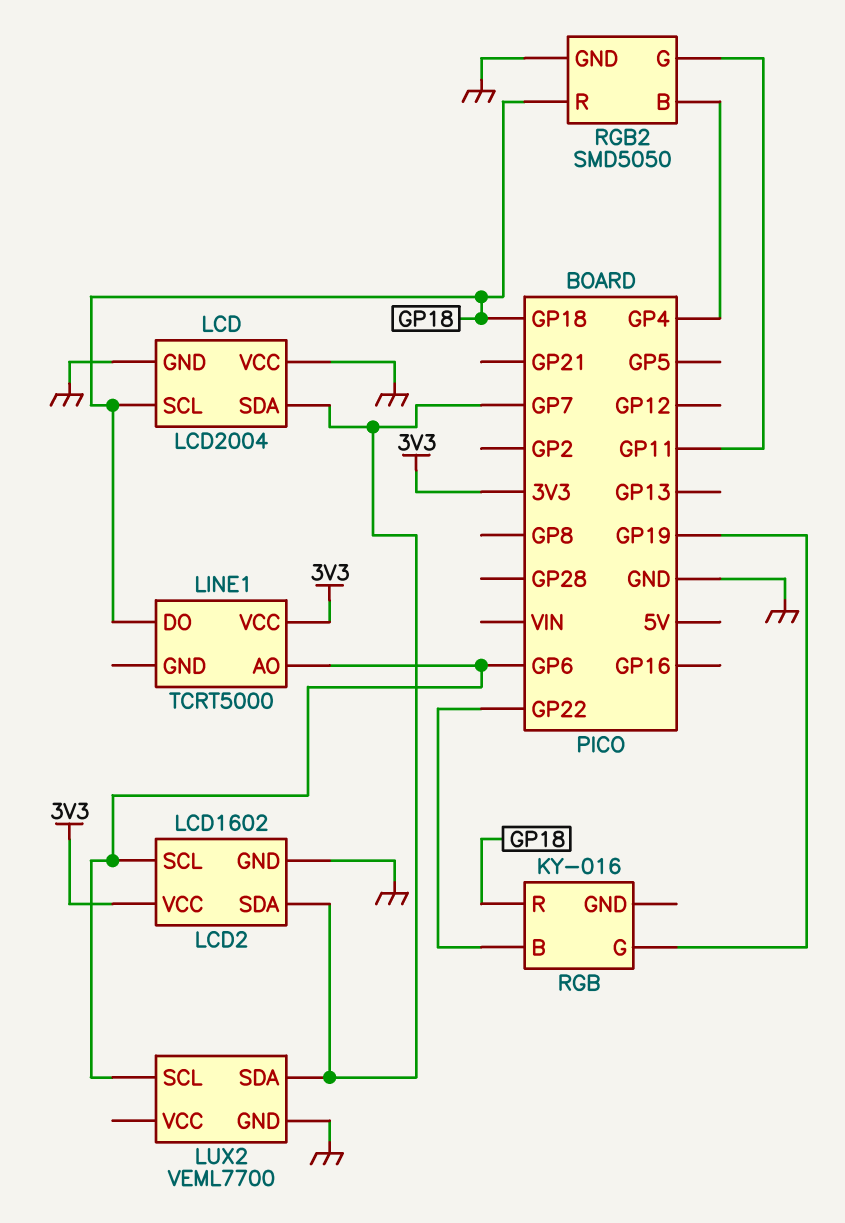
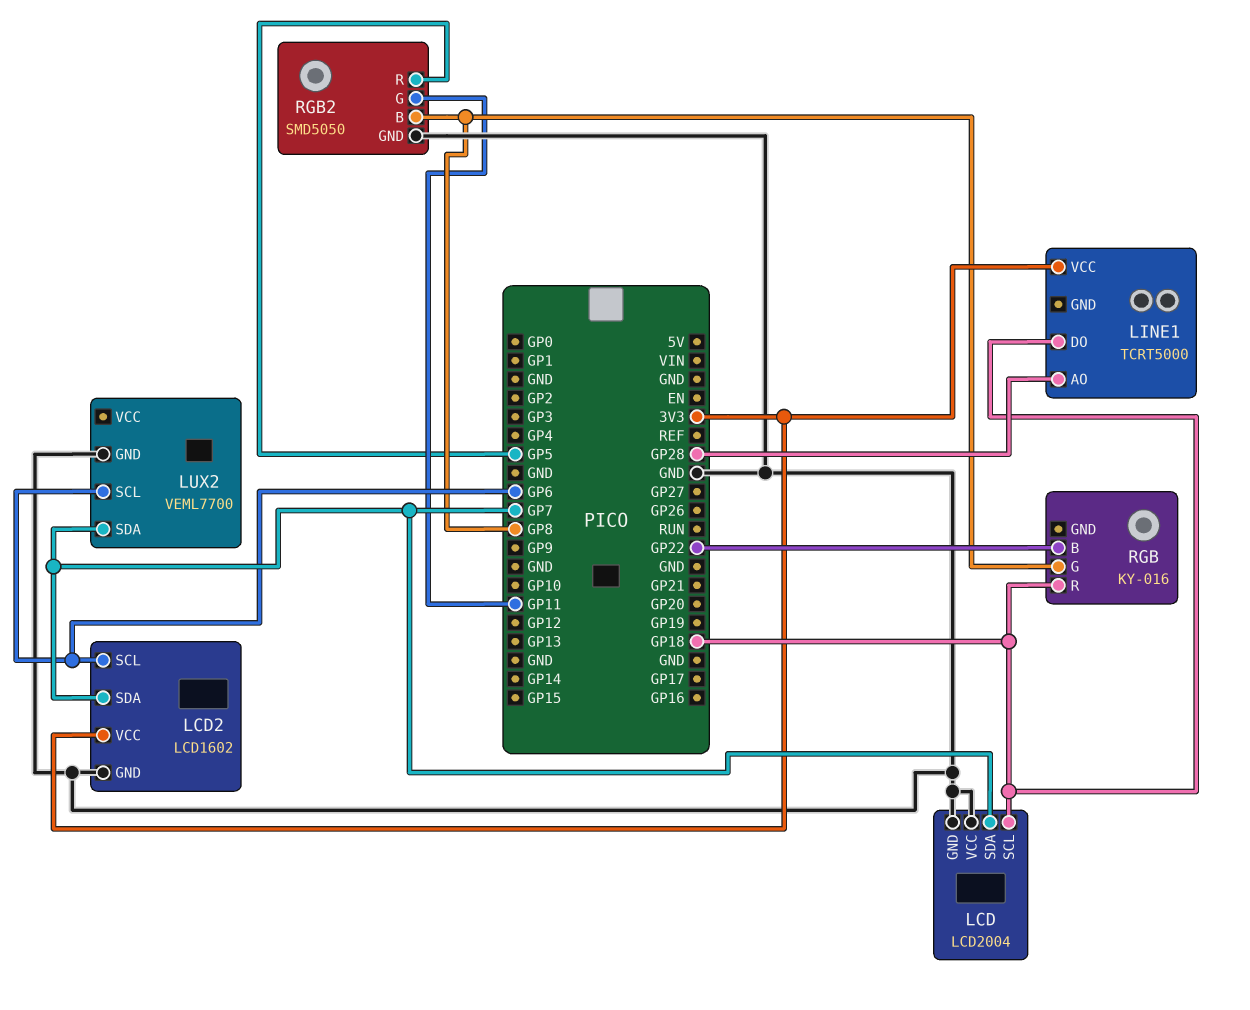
LINE1 pin AO: GP6 -> GP28
RGB pin G: GP19 -> GP8
RGB2 pin B: GP4 -> GP8
RGB2 pin R: GP18 -> GP5

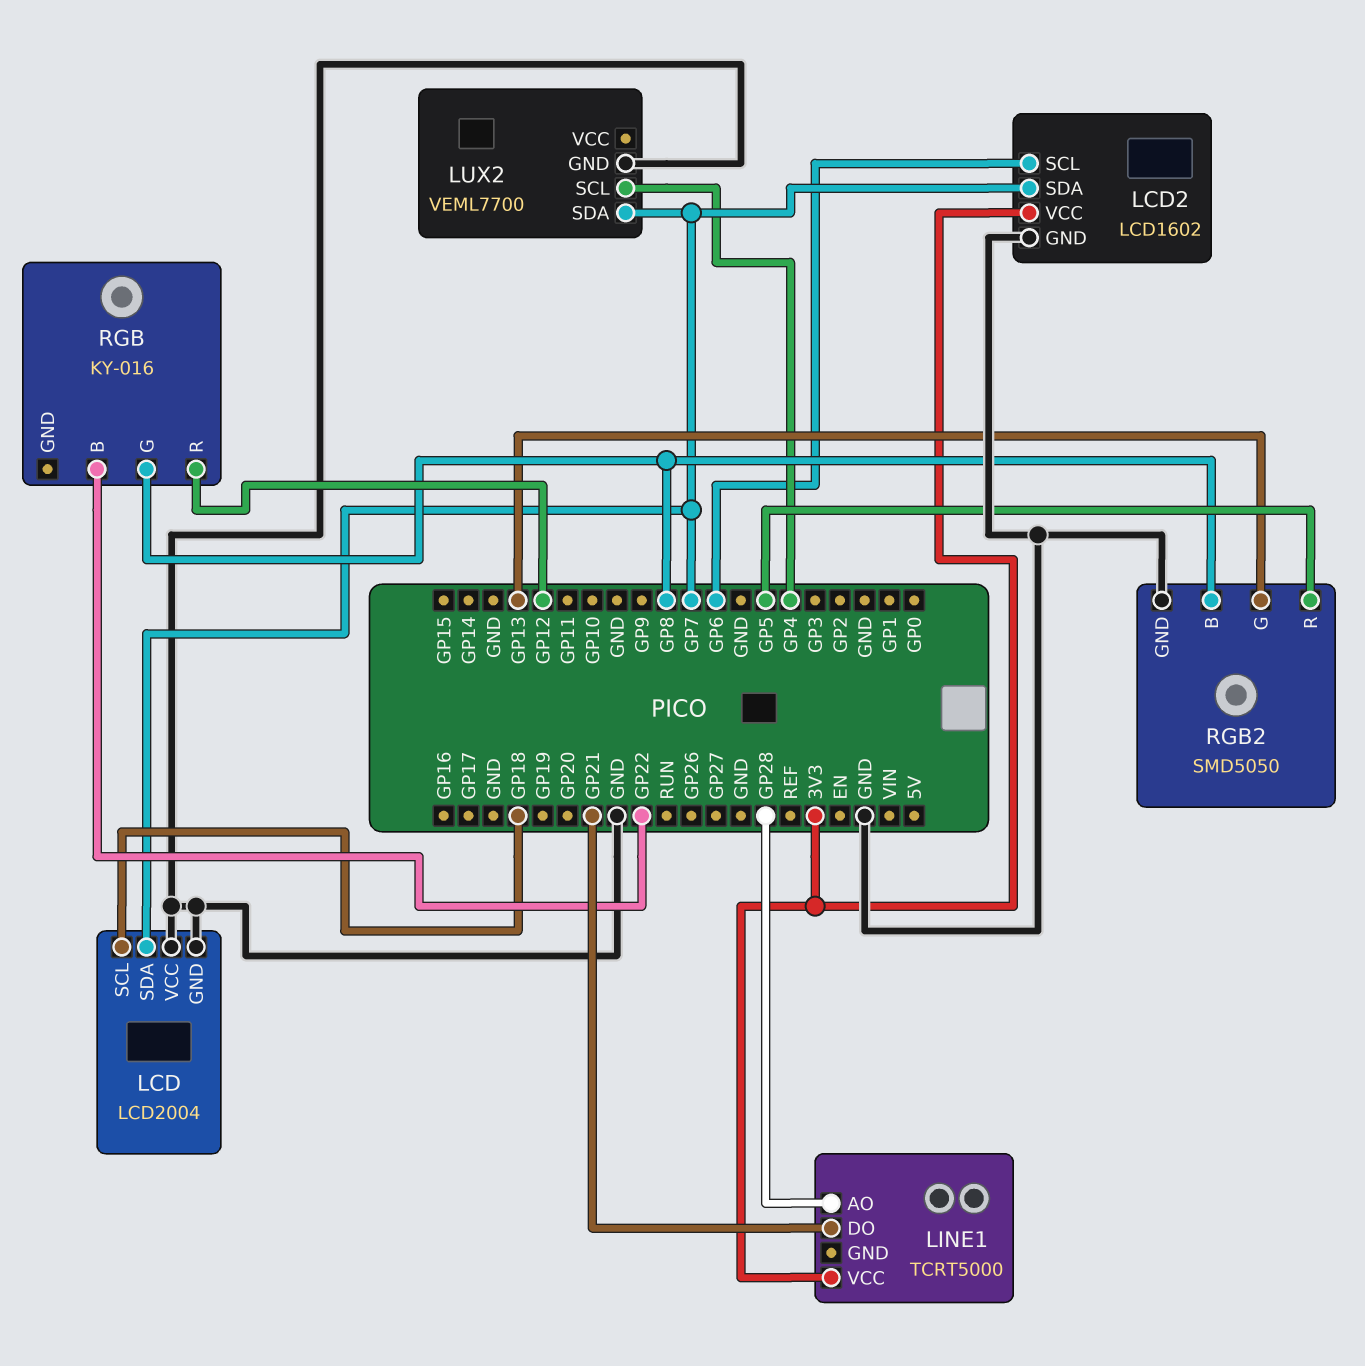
LINE1 pin DO: GP18 -> GP21
LUX2 pin SCL: GP6 -> GP4
RGB pin R: GP18 -> GP12
RGB2 pin G: GP11 -> GP13

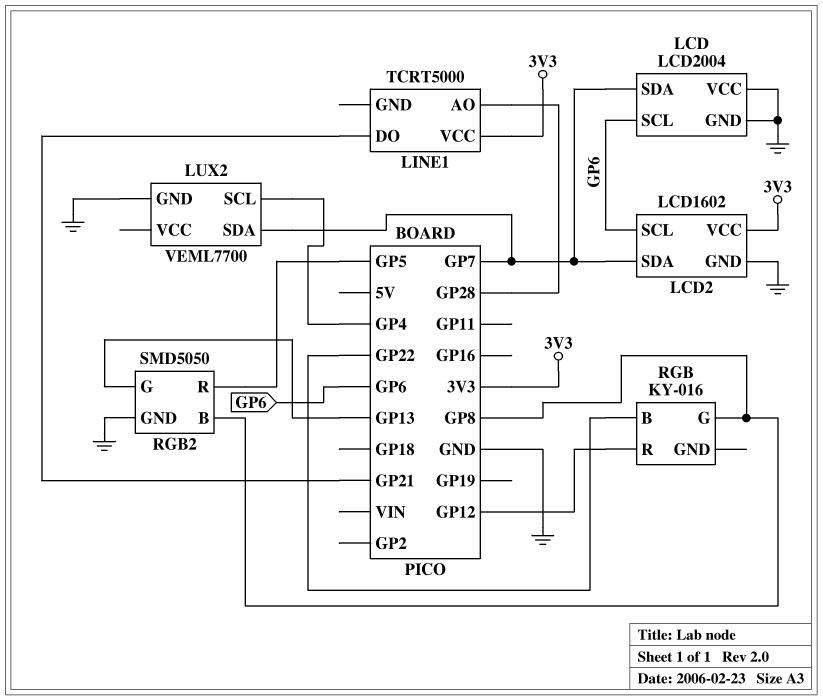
LCD pin SCL: GP18 -> GP6

